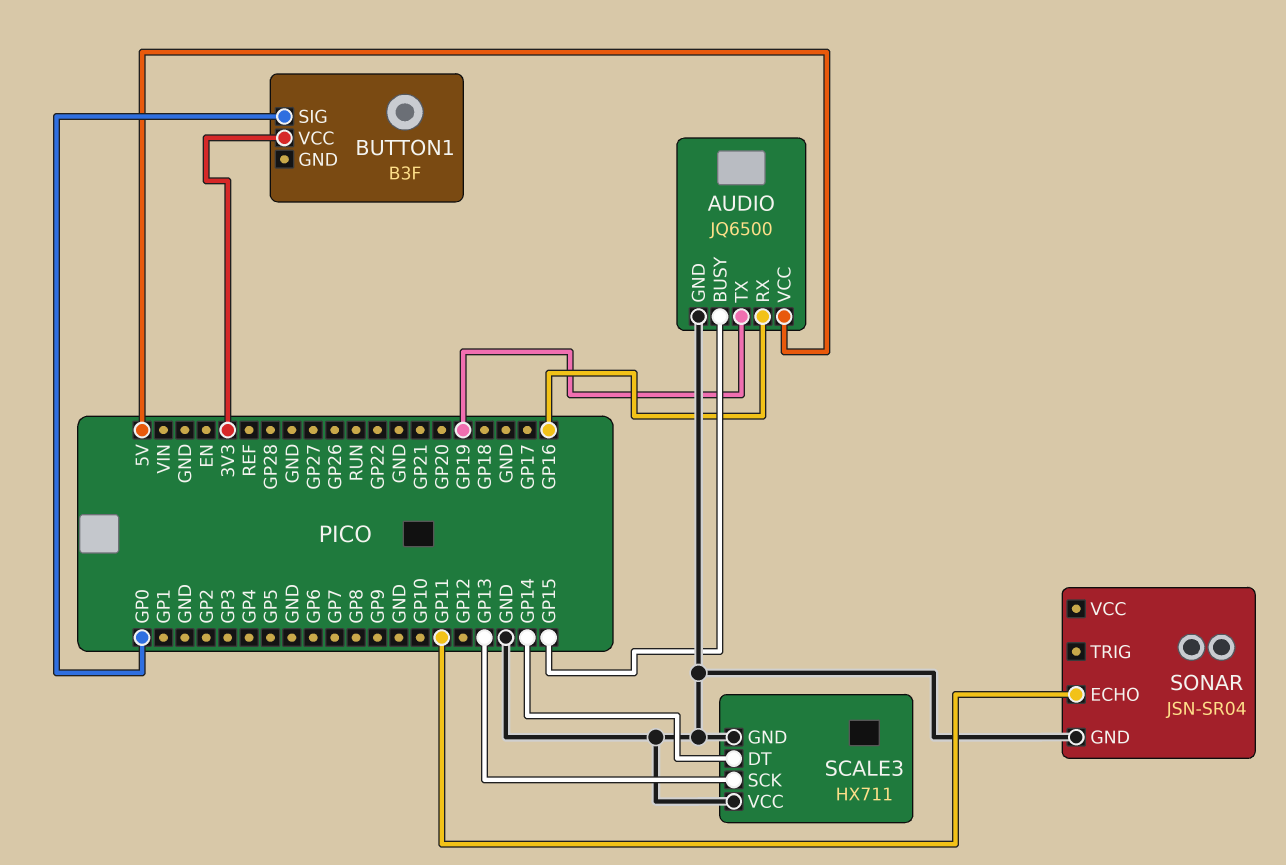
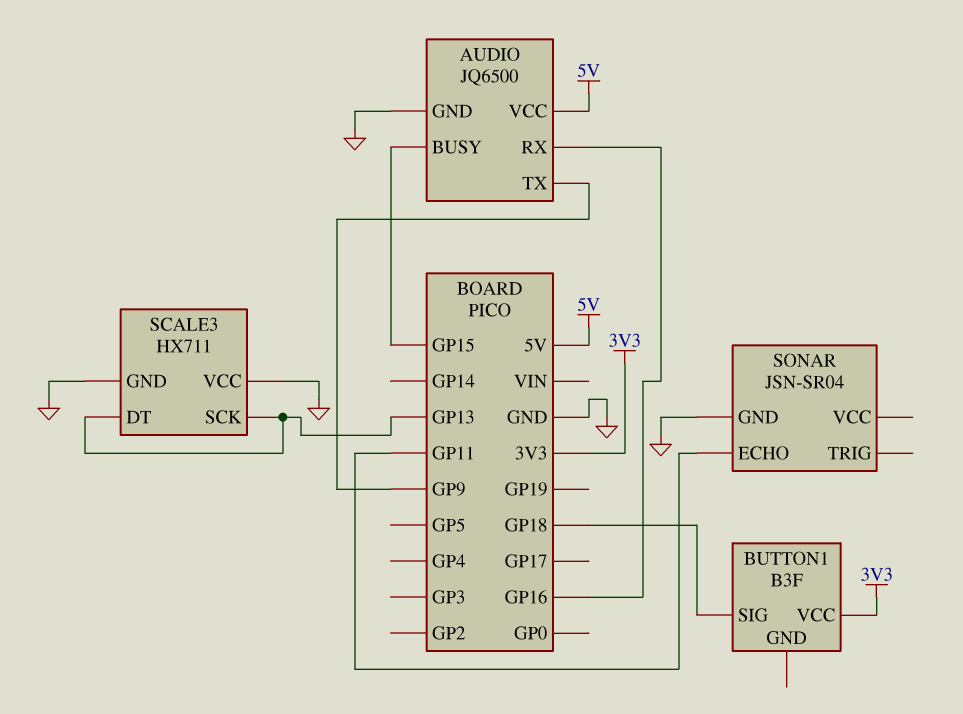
AUDIO pin TX: GP19 -> GP9
BUTTON1 pin SIG: GP0 -> GP18
SCALE3 pin DT: GP14 -> GP13

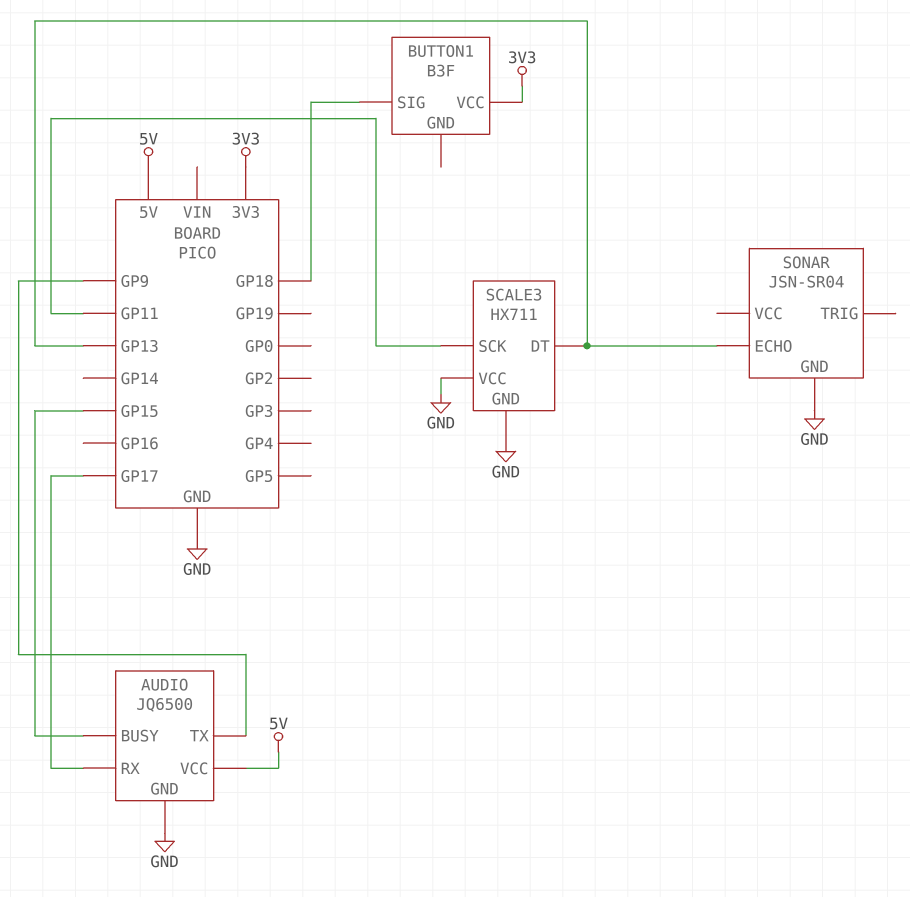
AUDIO pin RX: GP16 -> GP17
SCALE3 pin SCK: GP13 -> GP11
SONAR pin ECHO: GP11 -> GP13

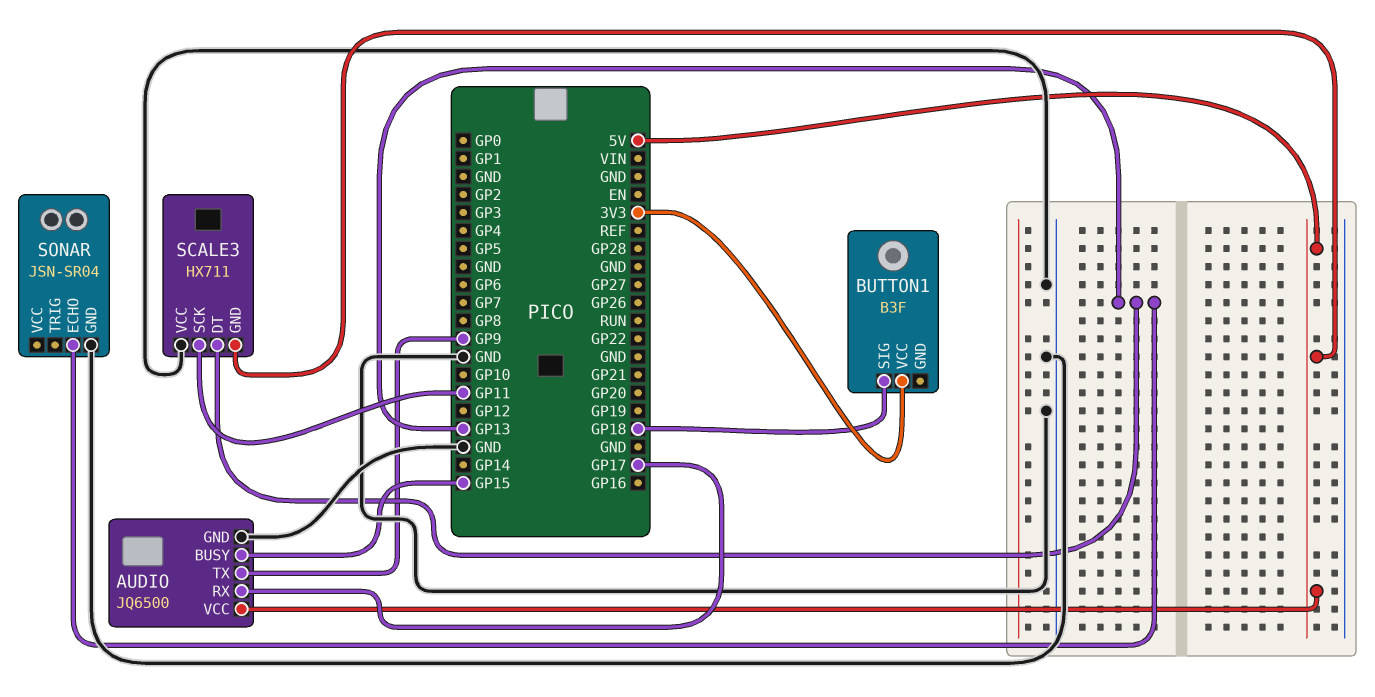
SCALE3 pin GND: GND -> 5V

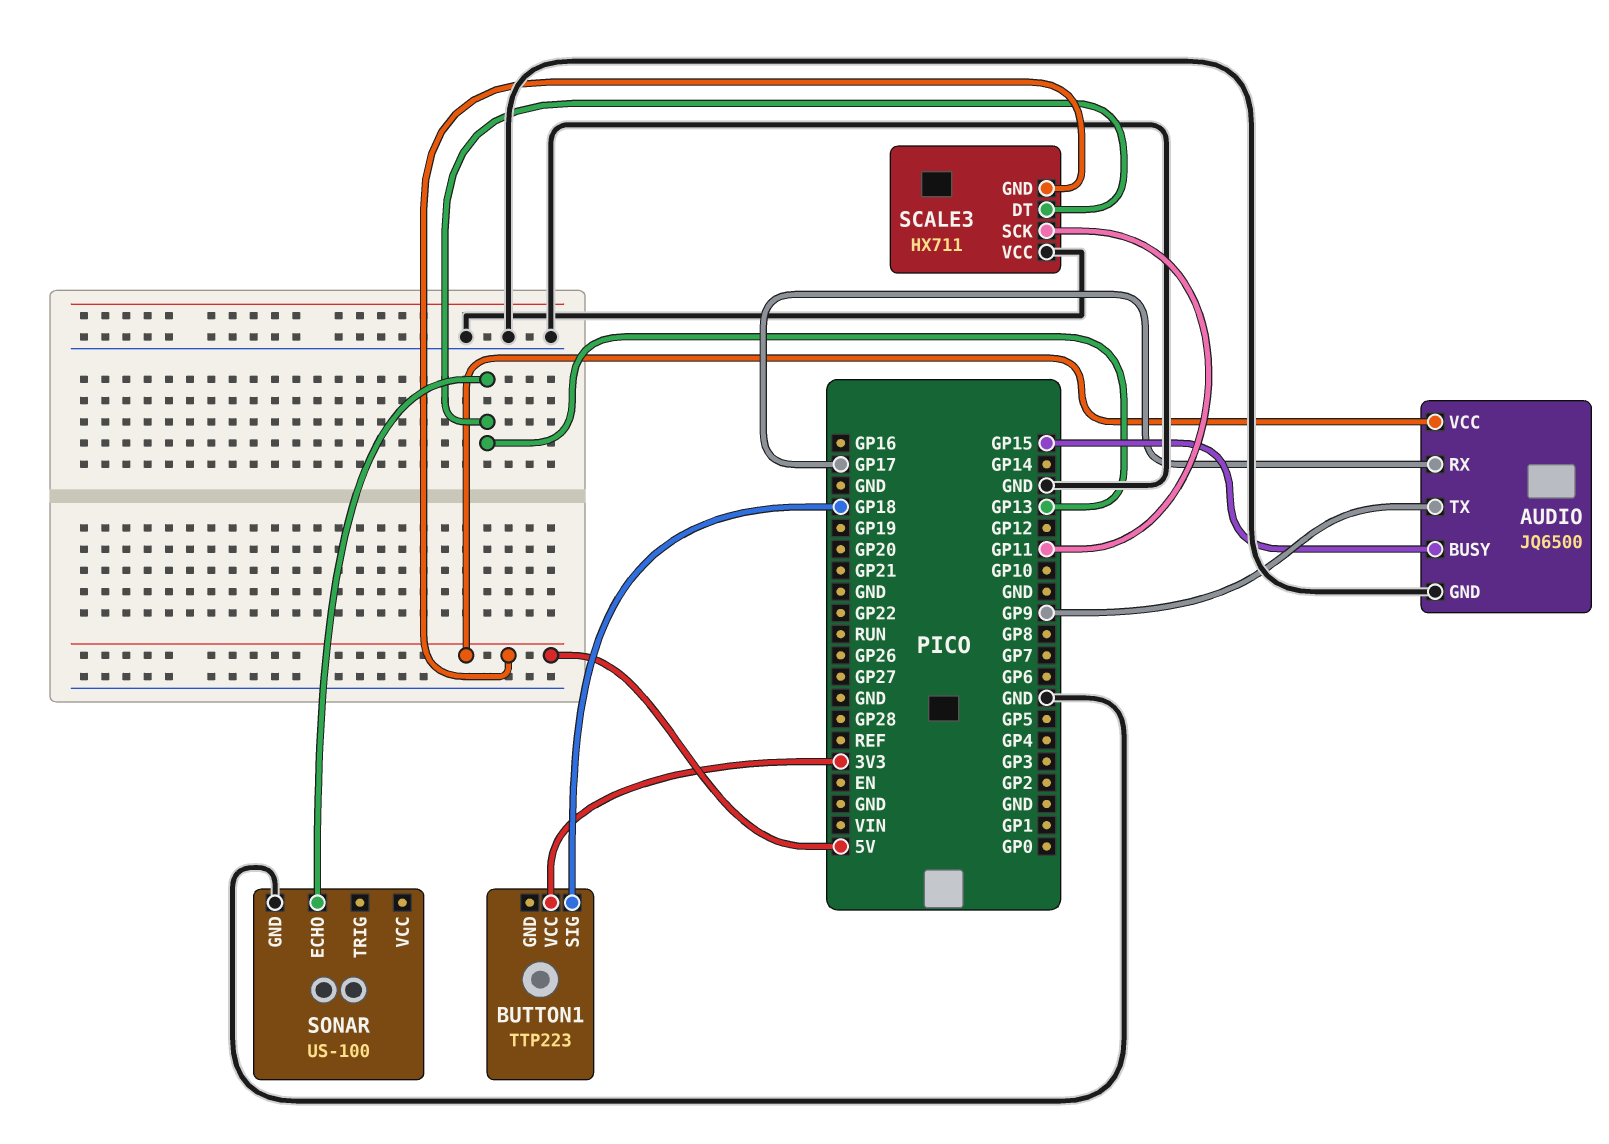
BUTTON1: B3F -> TTP223
SONAR: JSN-SR04 -> US-100

